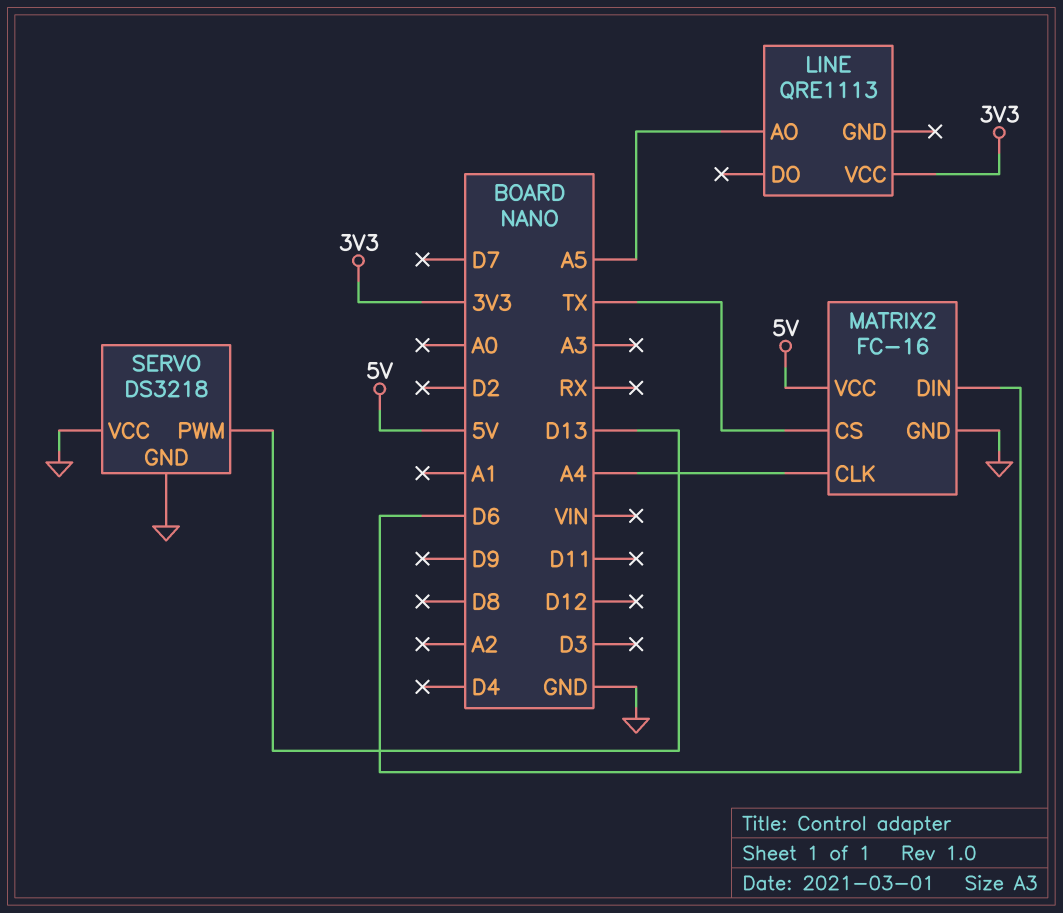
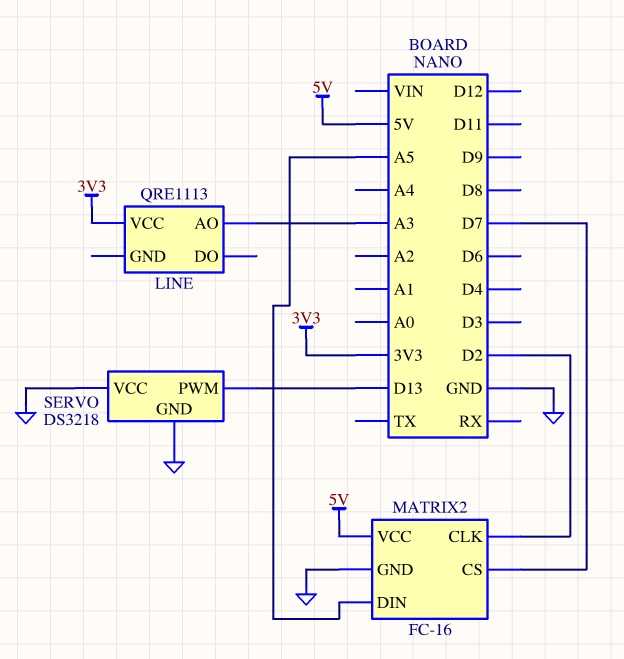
LINE pin AO: A5 -> A3
MATRIX2 pin CLK: A4 -> D2
MATRIX2 pin CS: TX -> D7
MATRIX2 pin DIN: D6 -> A5

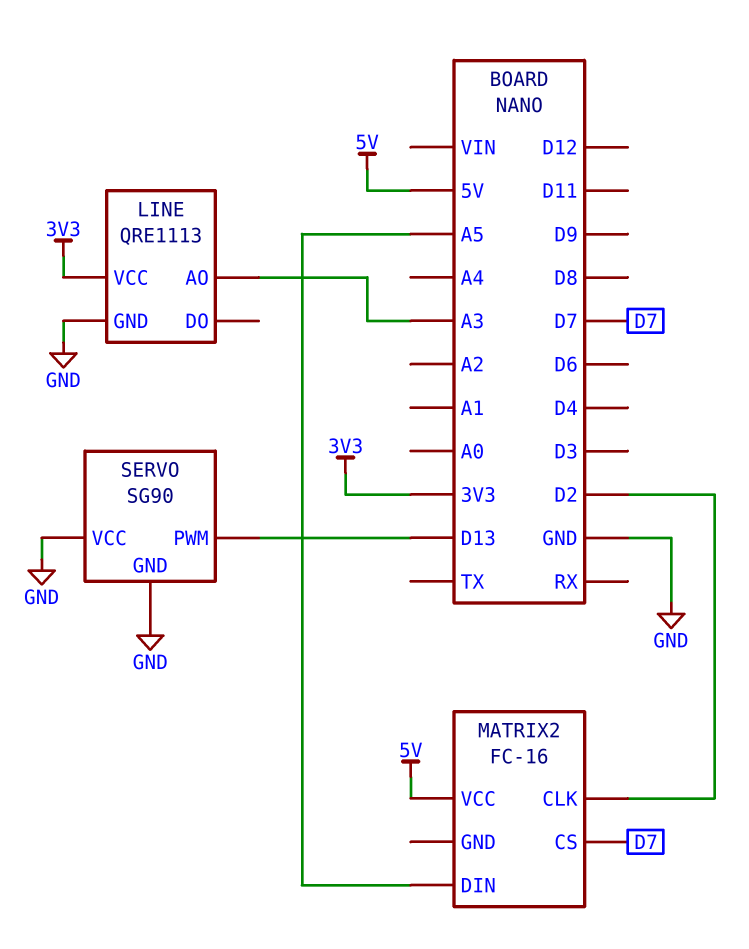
LINE pin GND: none -> GND
MATRIX2 pin GND: GND -> none
SERVO: DS3218 -> SG90

